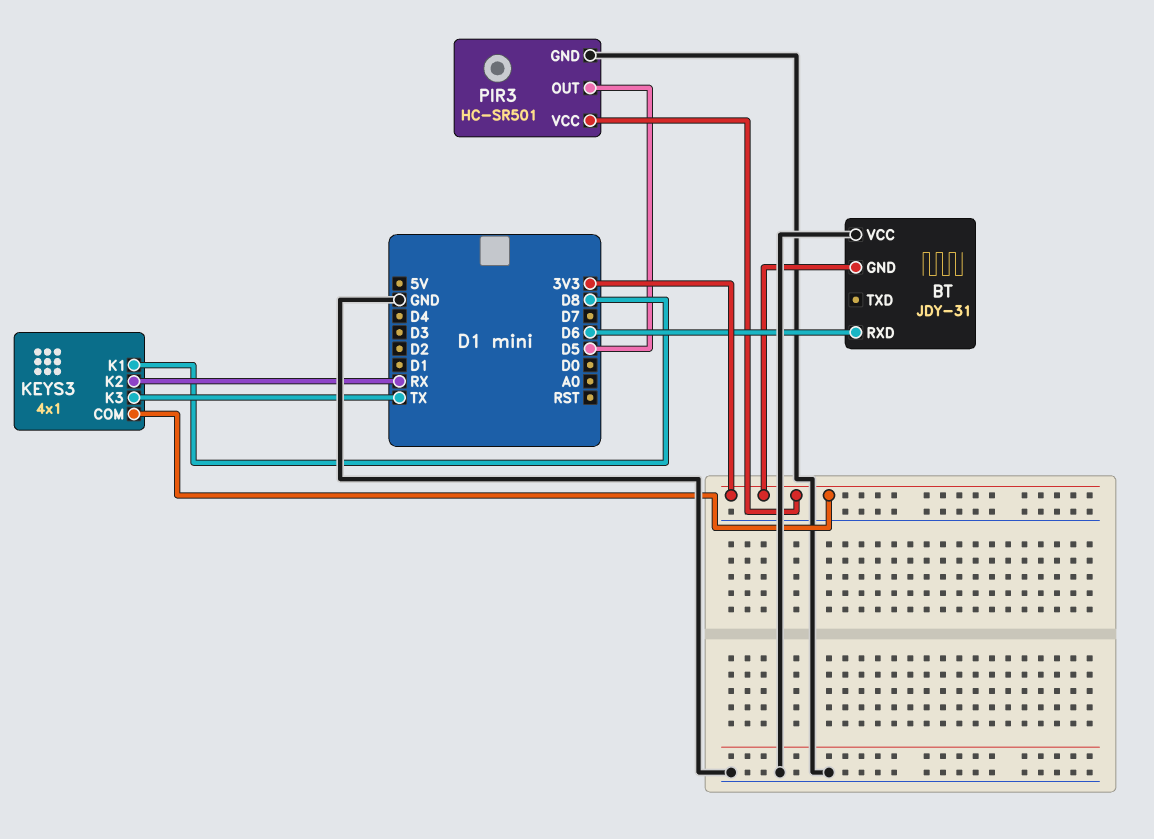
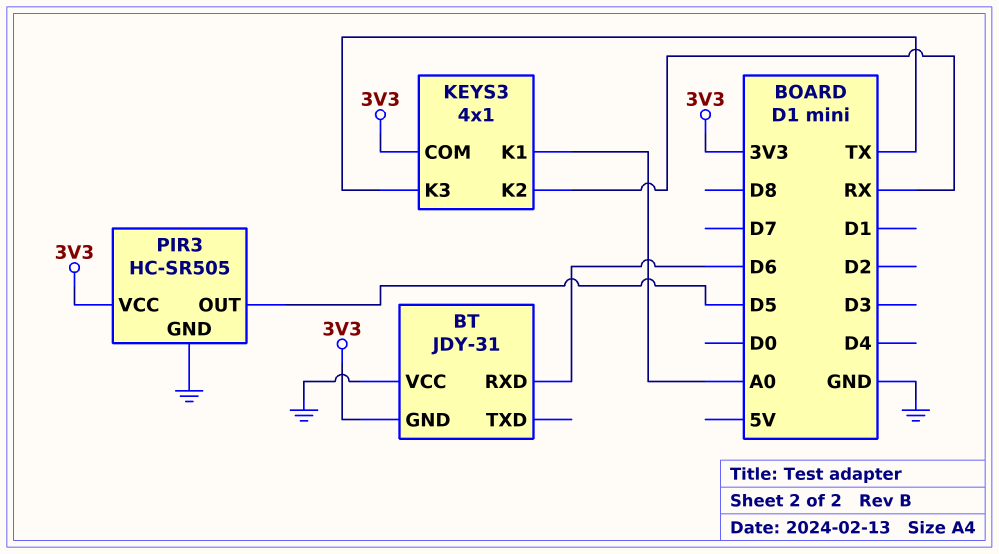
KEYS3 pin K1: D8 -> A0
PIR3: HC-SR501 -> HC-SR505

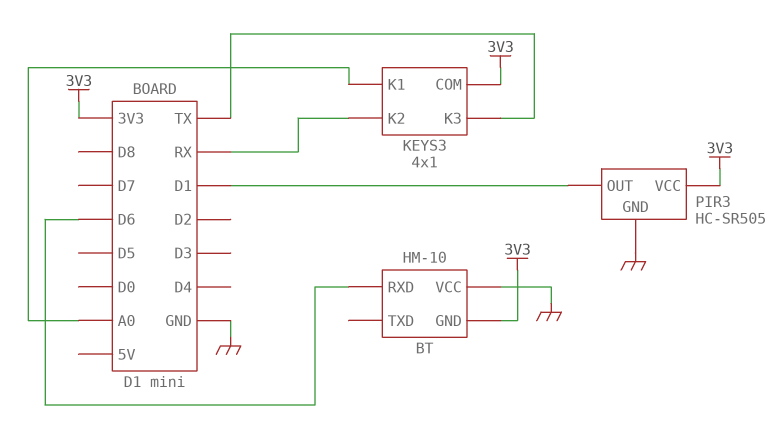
BT: JDY-31 -> HM-10
PIR3 pin OUT: D5 -> D1

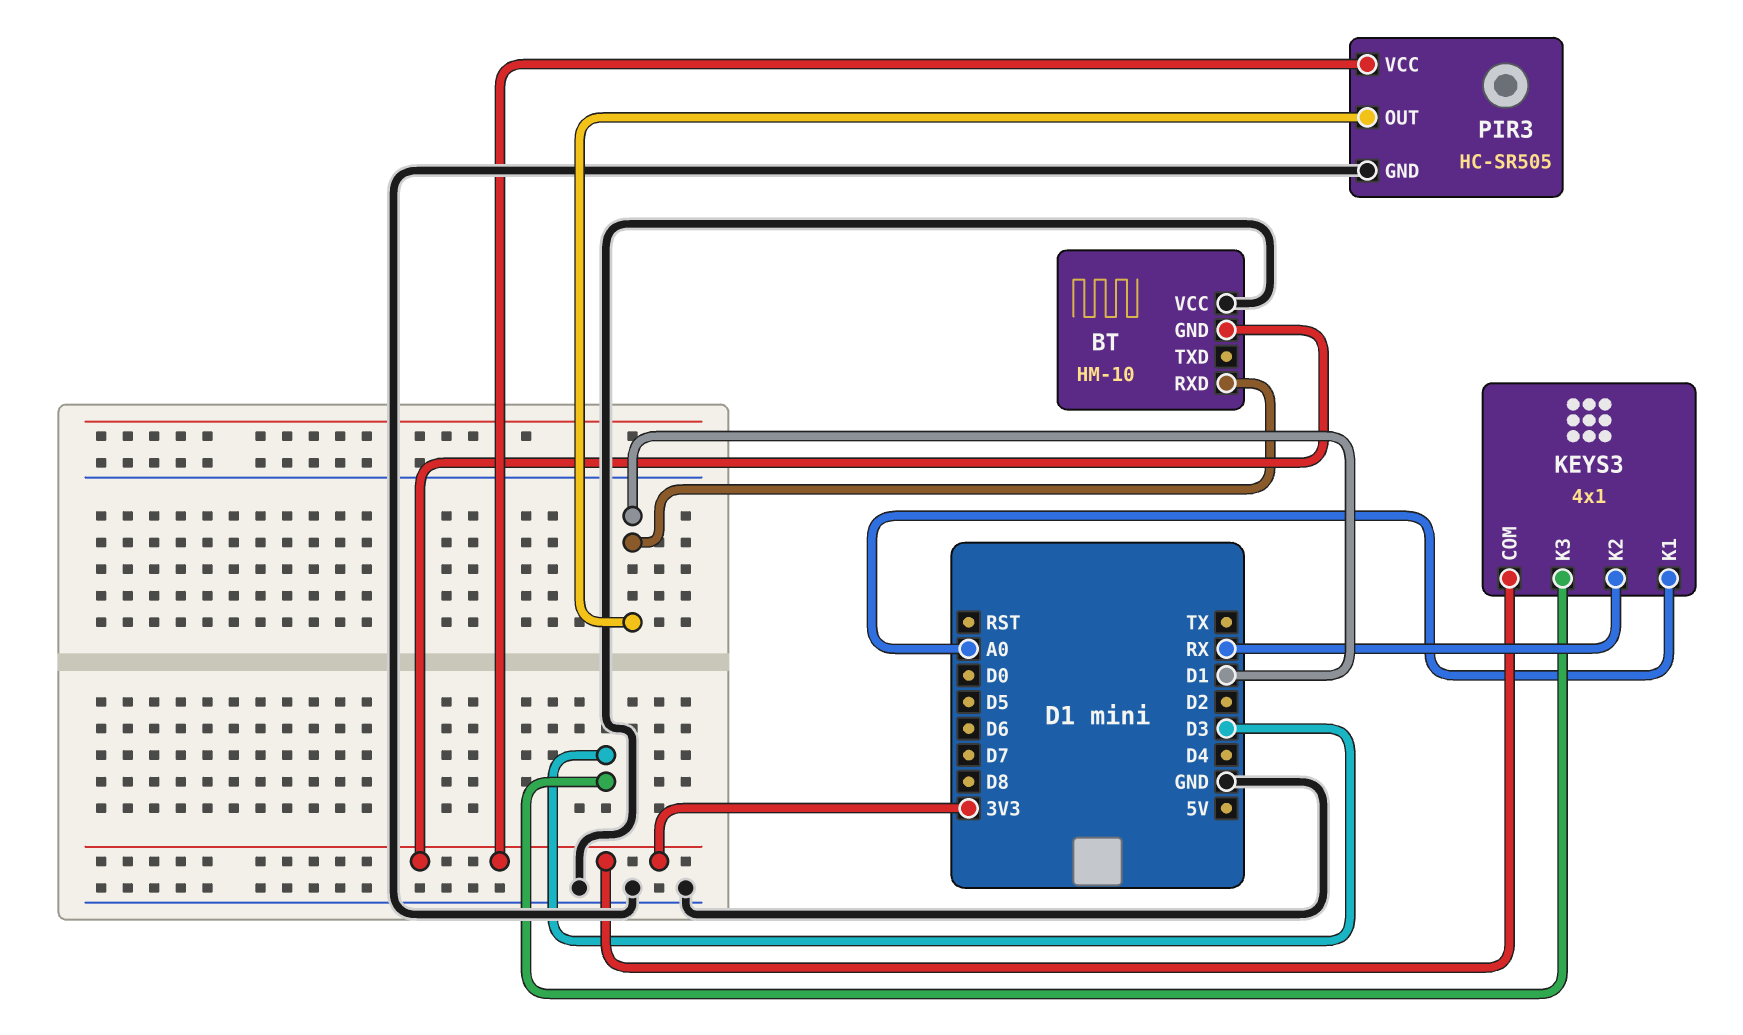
BT pin RXD: D6 -> D1
KEYS3 pin K3: TX -> D3

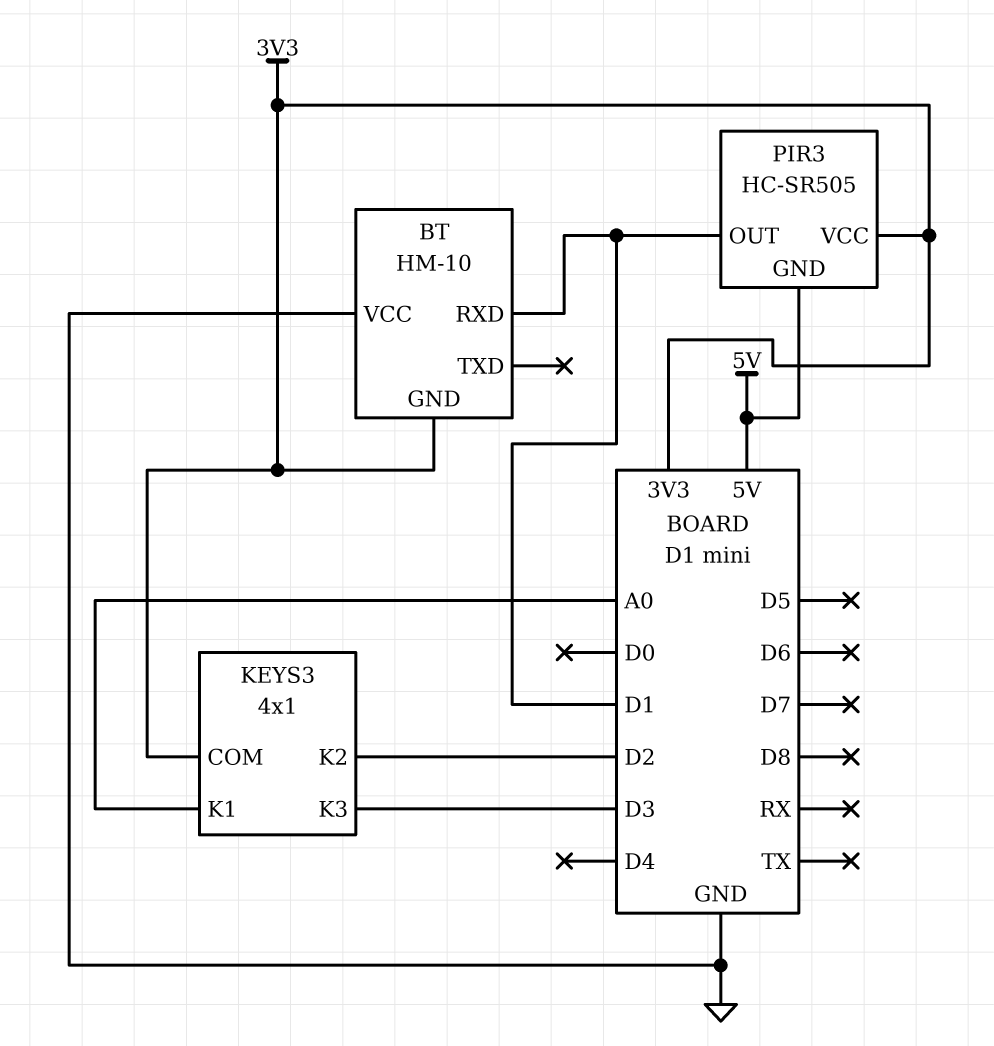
KEYS3 pin K2: RX -> D2
PIR3 pin GND: GND -> 5V

